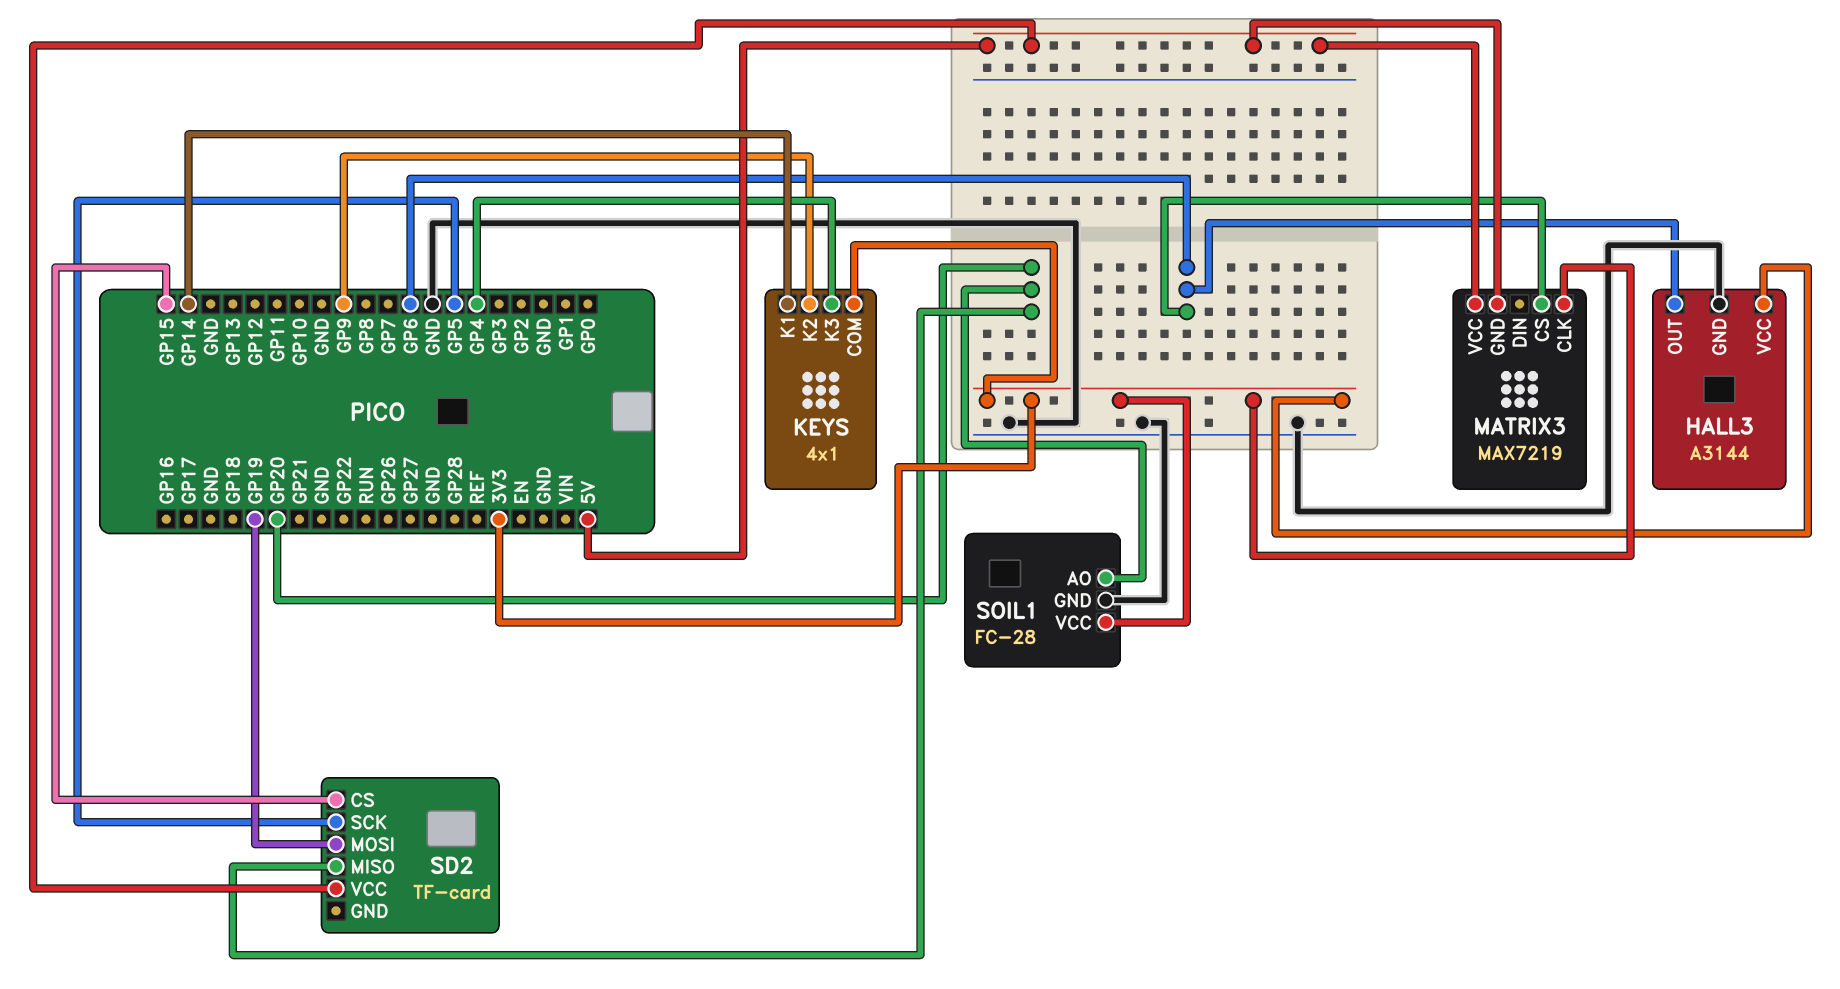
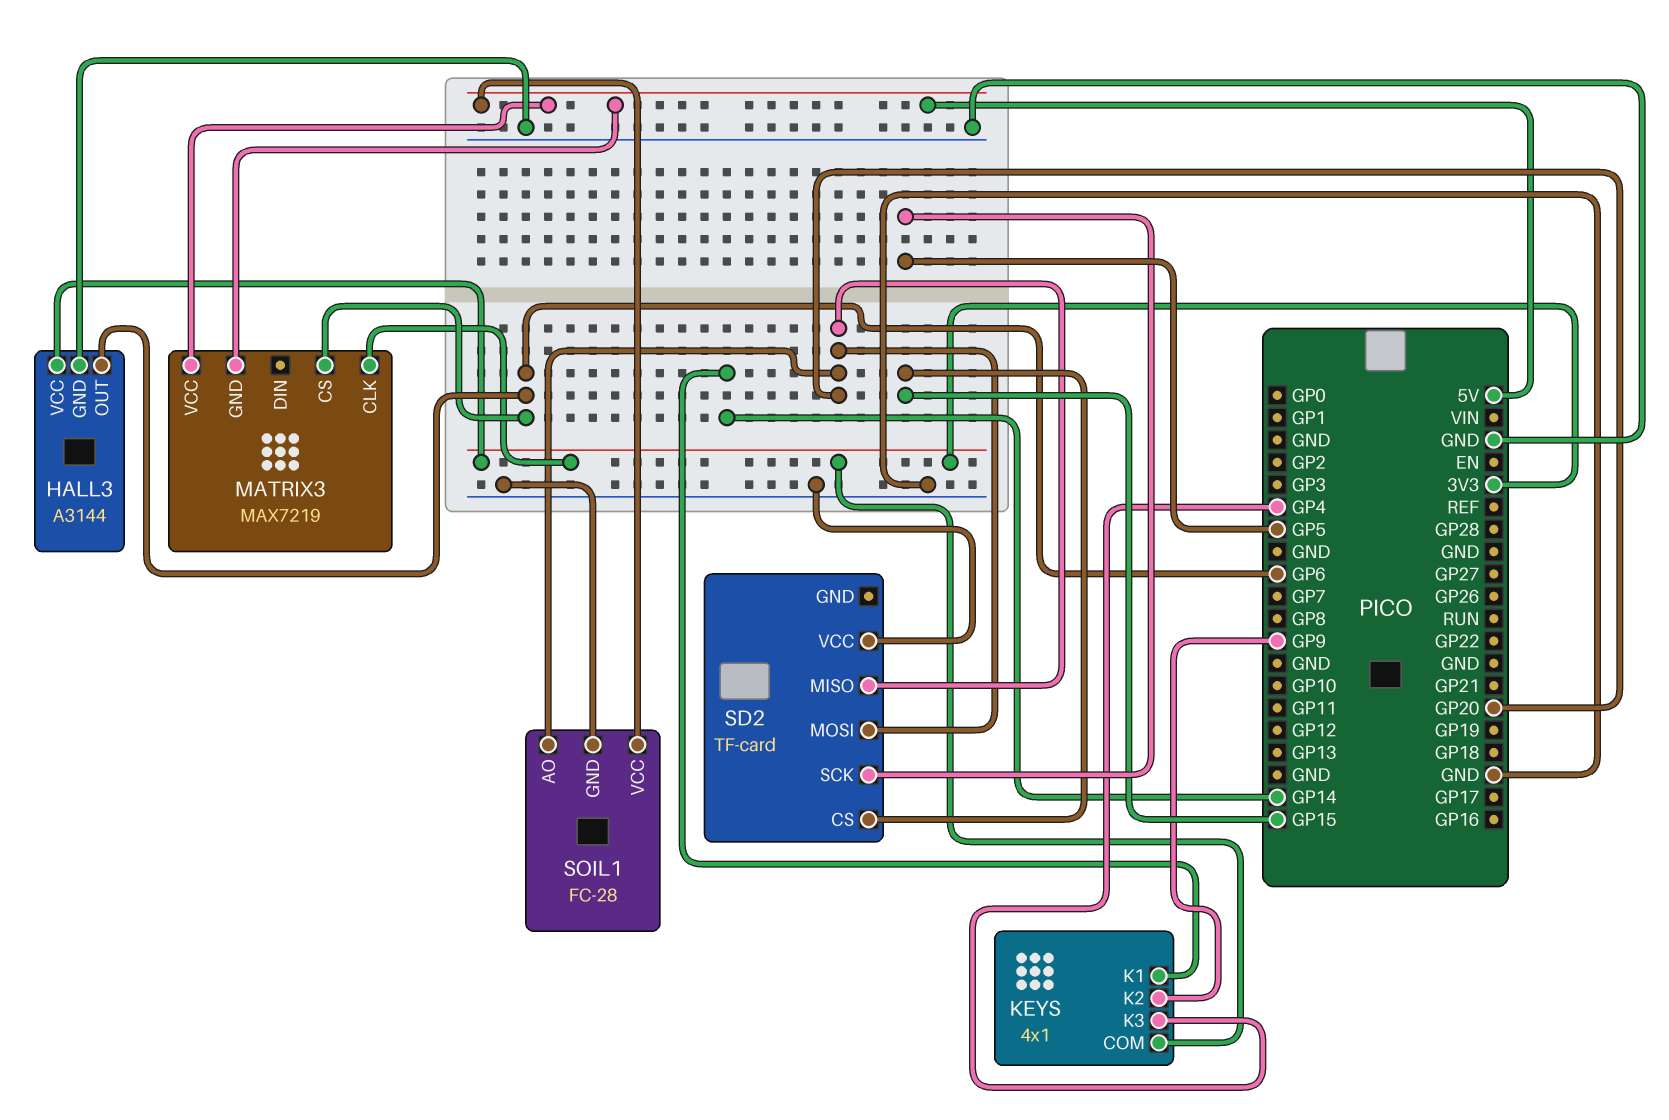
SD2 pin MOSI: GP19 -> GP20
SD2 pin VCC: 5V -> GND
SOIL1 pin VCC: 3V3 -> 5V

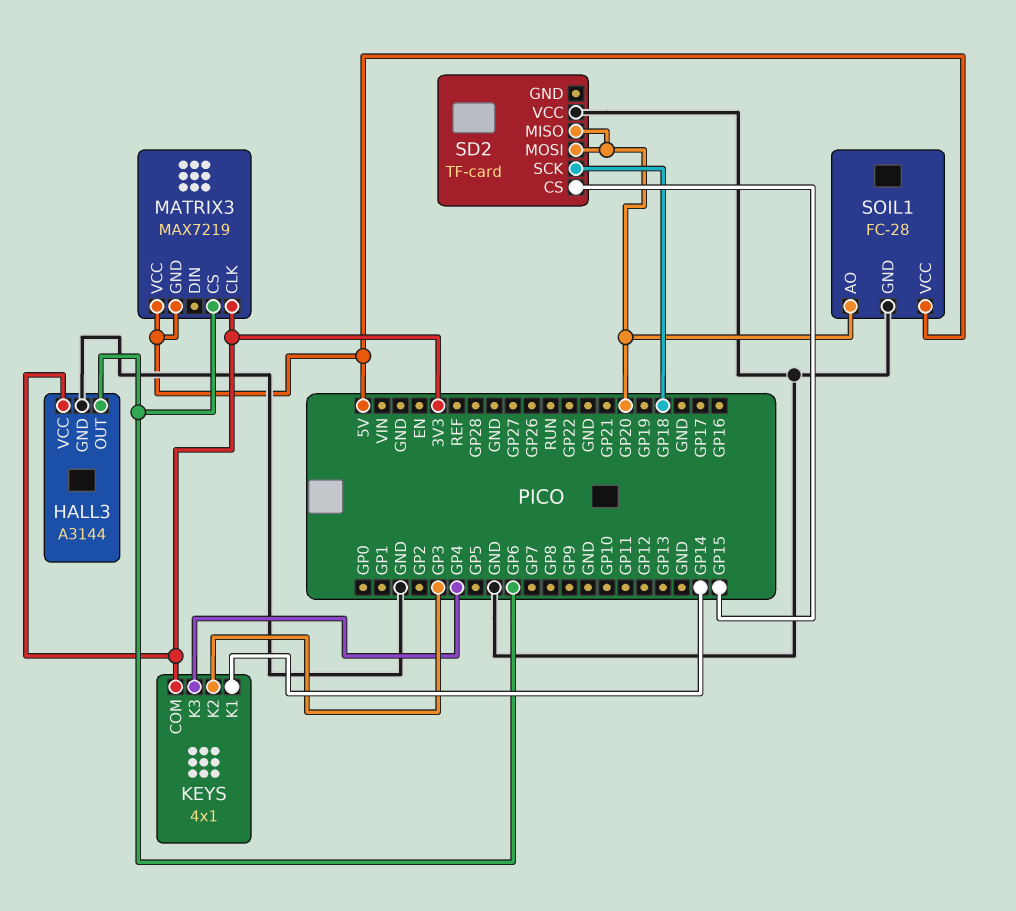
KEYS pin K2: GP9 -> GP3
SD2 pin SCK: GP5 -> GP18

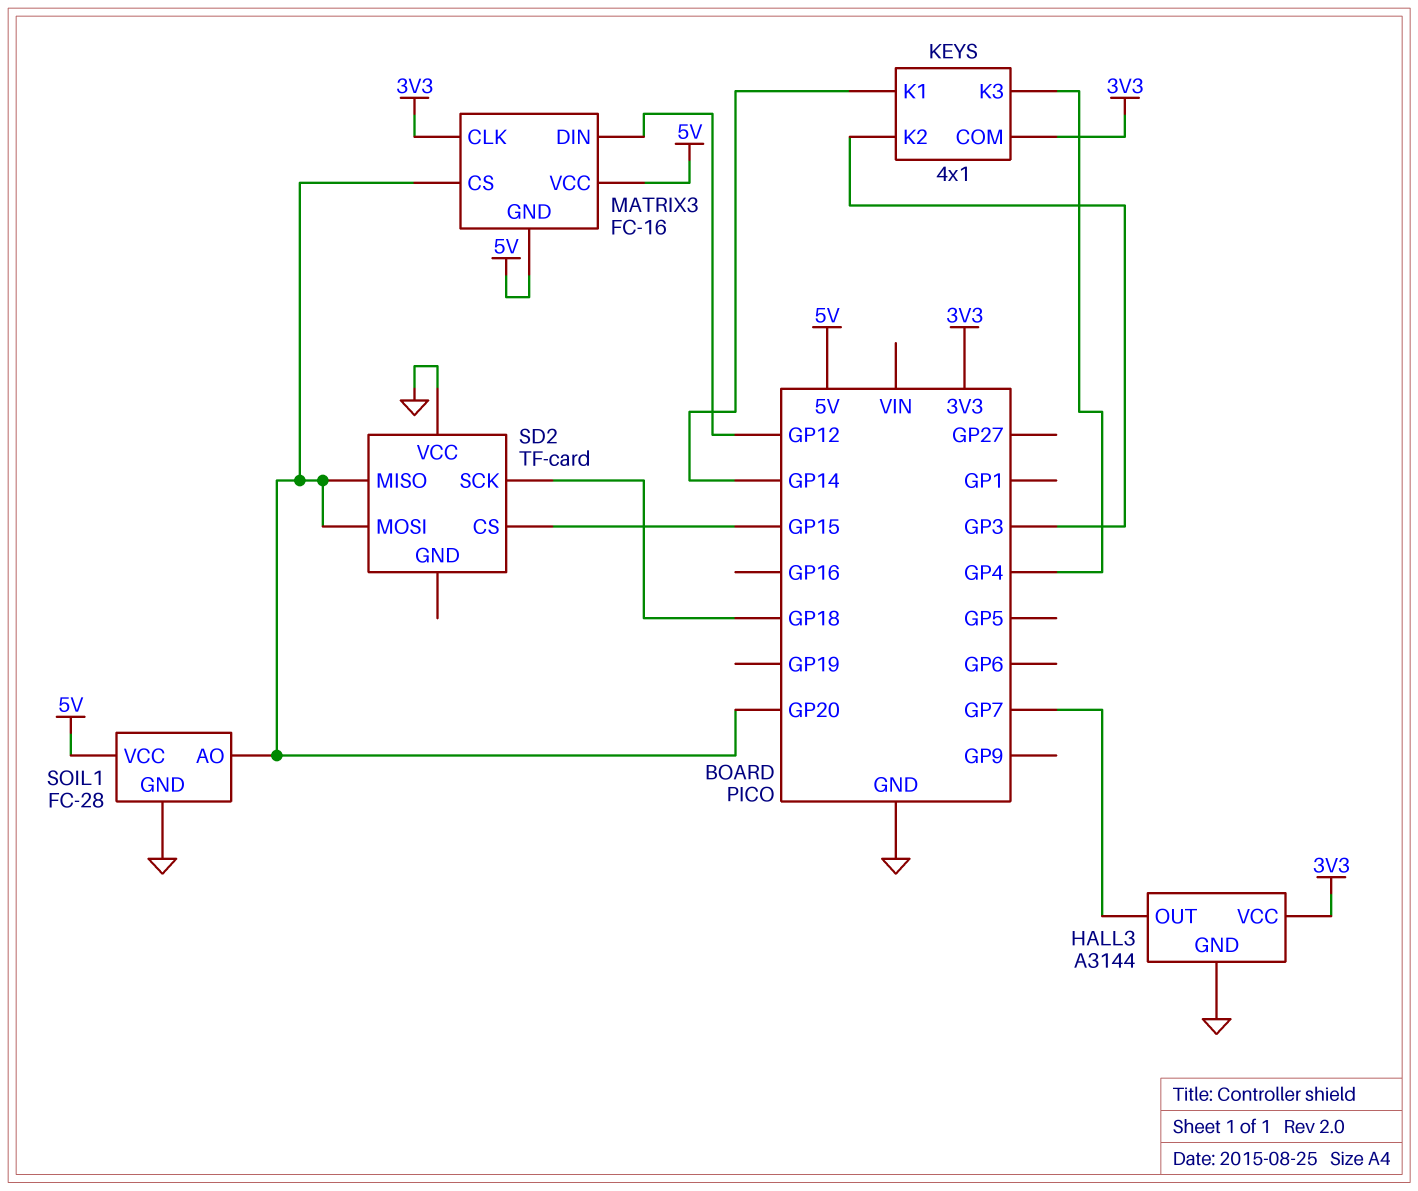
HALL3 pin OUT: GP6 -> GP7
MATRIX3: MAX7219 -> FC-16
MATRIX3 pin CS: GP6 -> GP20
MATRIX3 pin DIN: none -> GP12

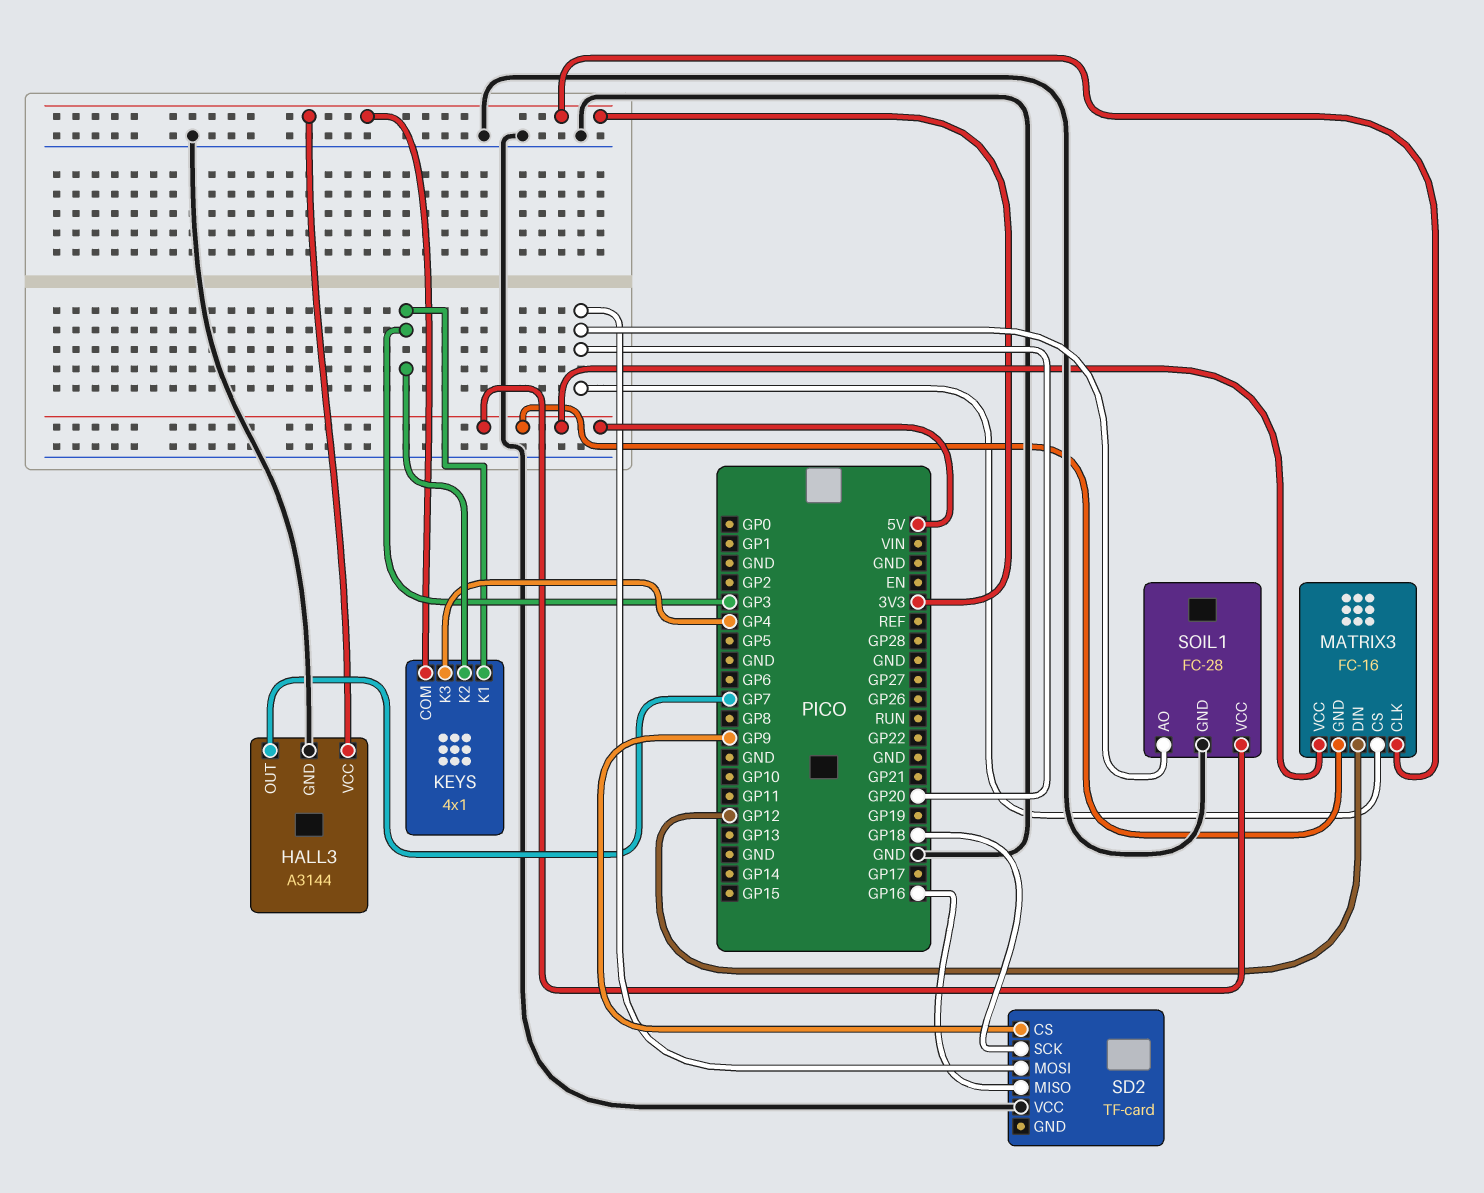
KEYS pin K1: GP14 -> GP3
SD2 pin CS: GP15 -> GP9
SD2 pin MISO: GP20 -> GP16

